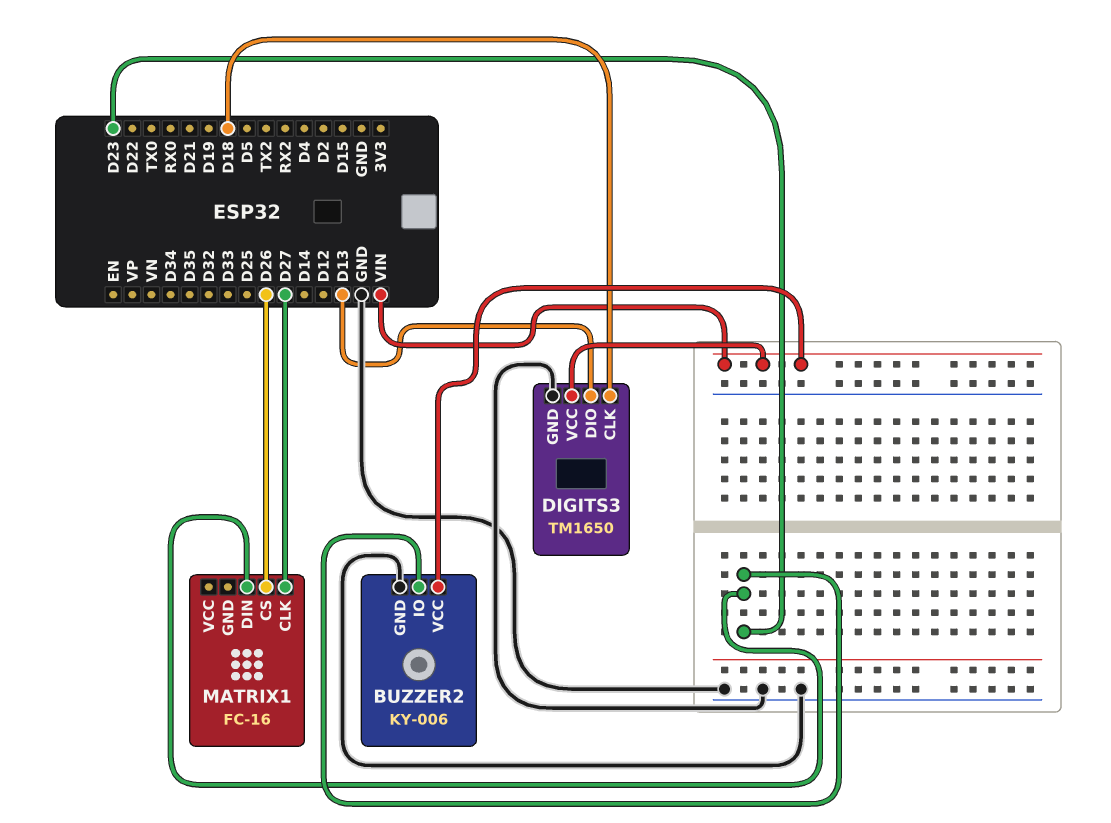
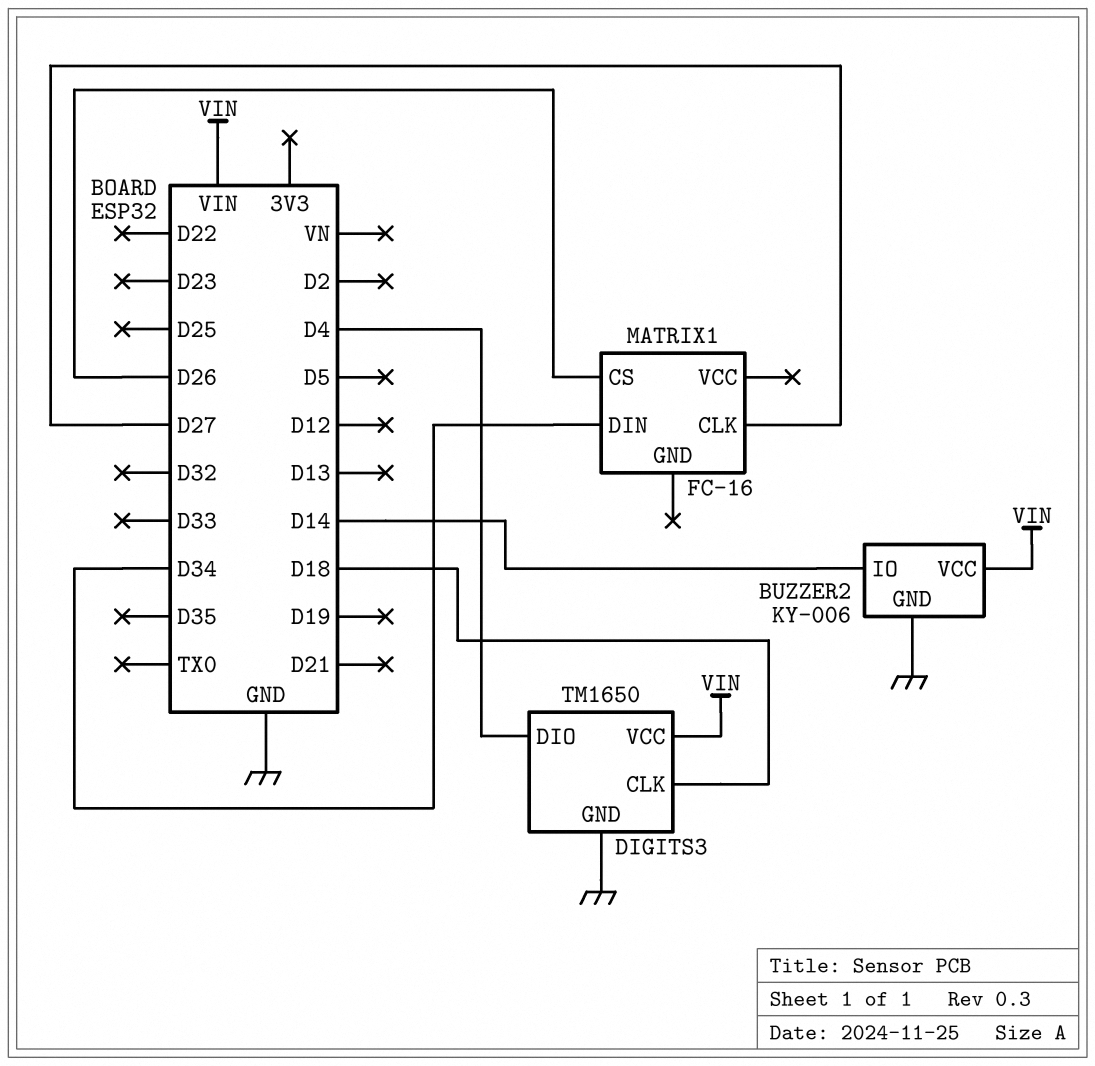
BUZZER2 pin IO: D23 -> D14
DIGITS3 pin DIO: D13 -> D4
MATRIX1 pin DIN: D23 -> D34

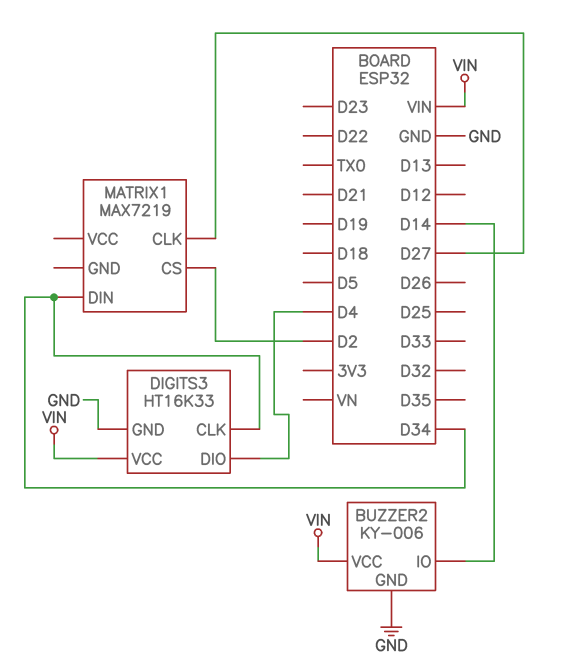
DIGITS3: TM1650 -> HT16K33
DIGITS3 pin CLK: D18 -> D34
MATRIX1: FC-16 -> MAX7219
MATRIX1 pin CS: D26 -> D2

